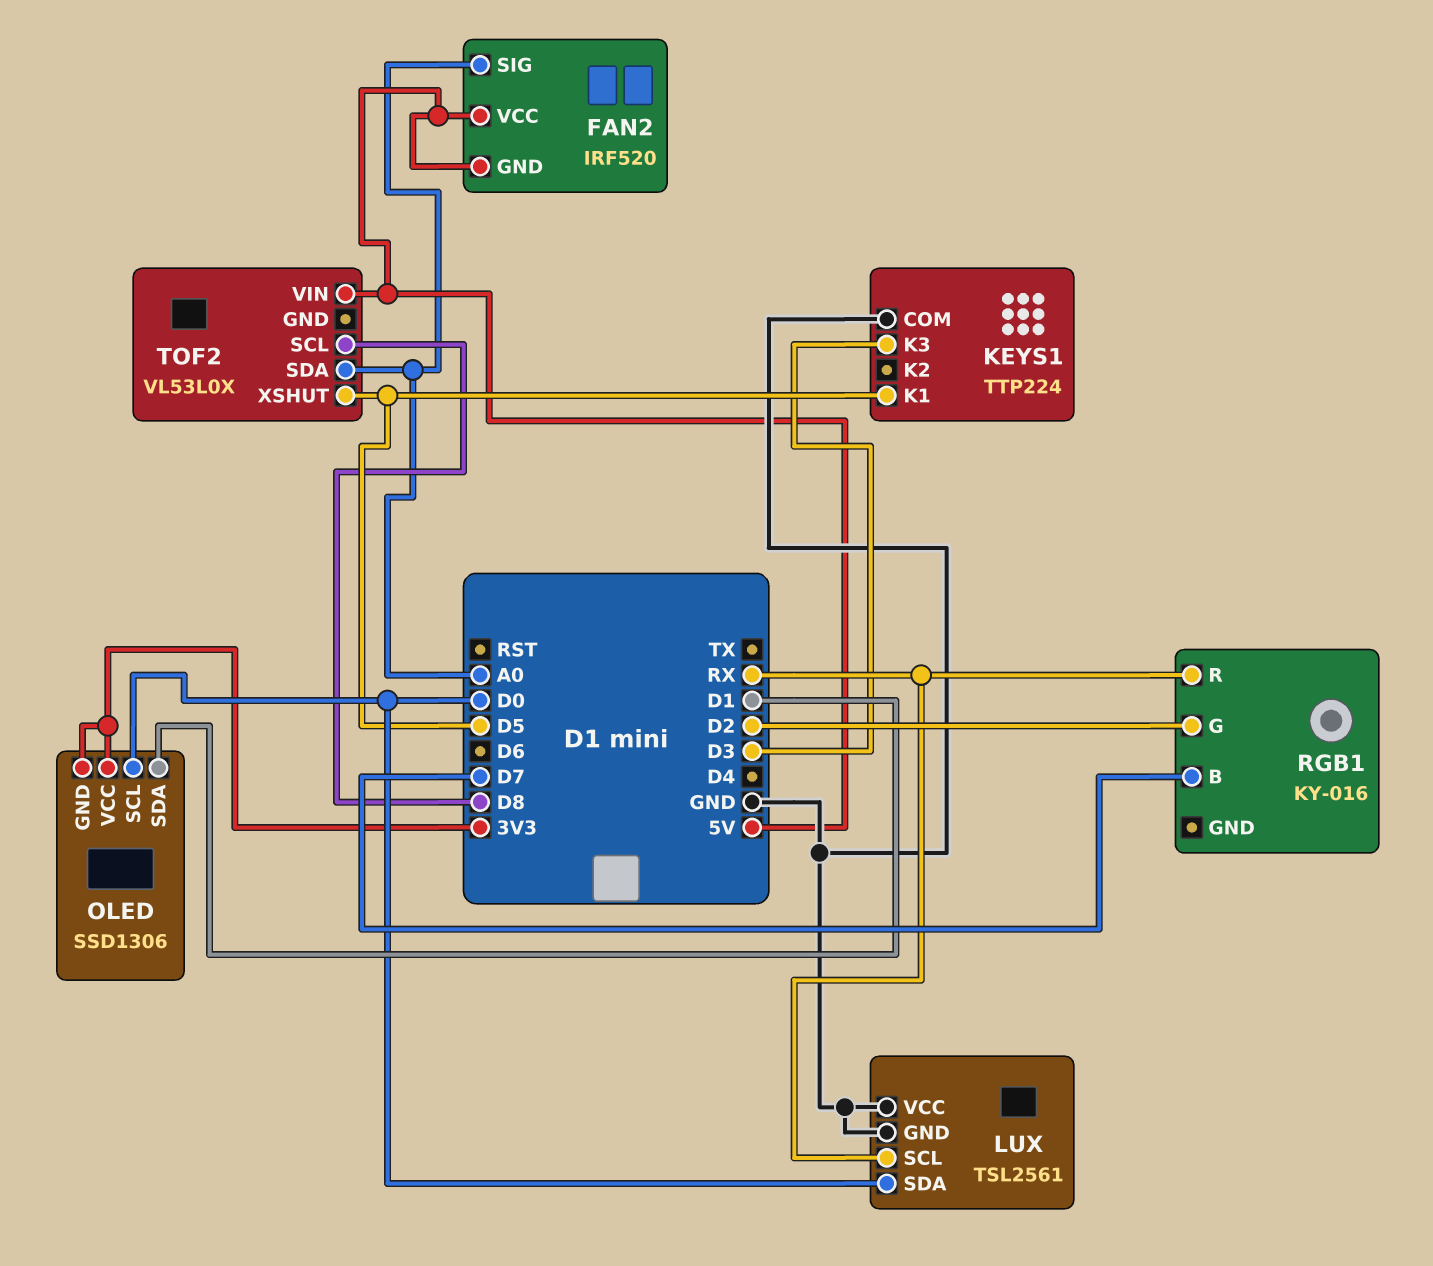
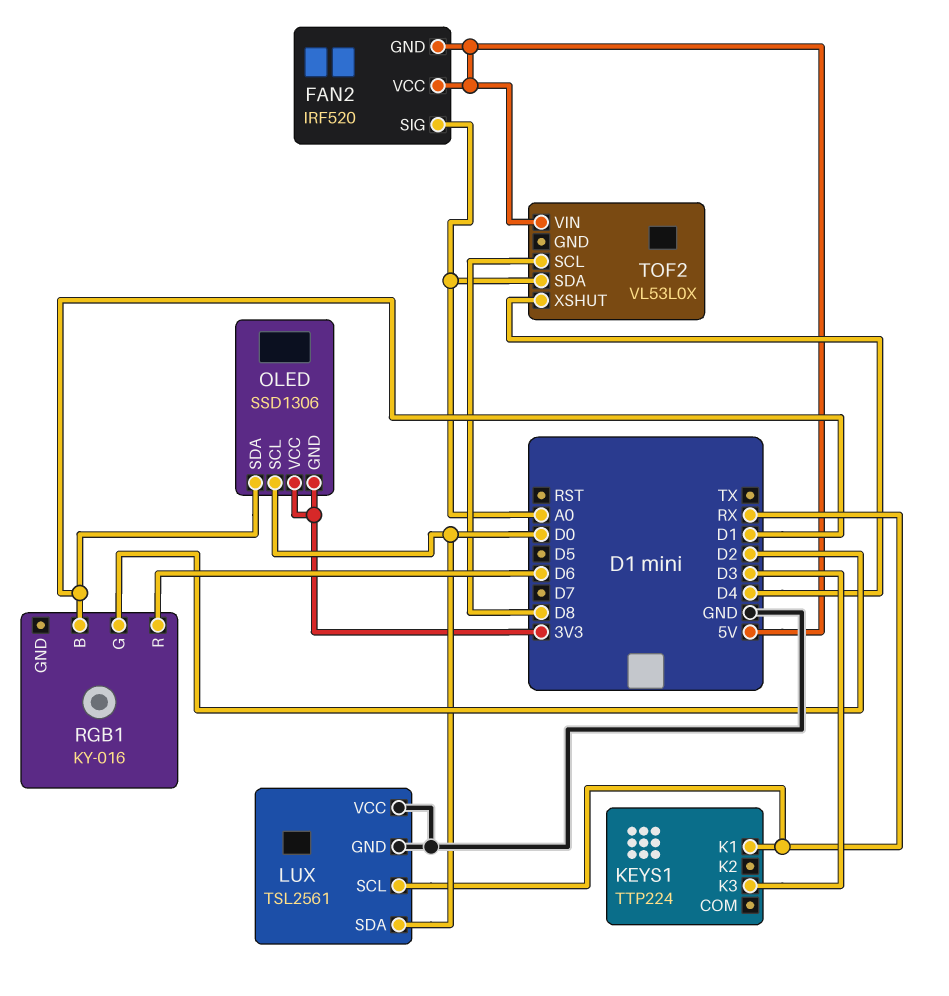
KEYS1 pin COM: GND -> none
KEYS1 pin K1: D5 -> RX
RGB1 pin B: D7 -> D1
RGB1 pin R: RX -> D6
TOF2 pin XSHUT: D5 -> D4

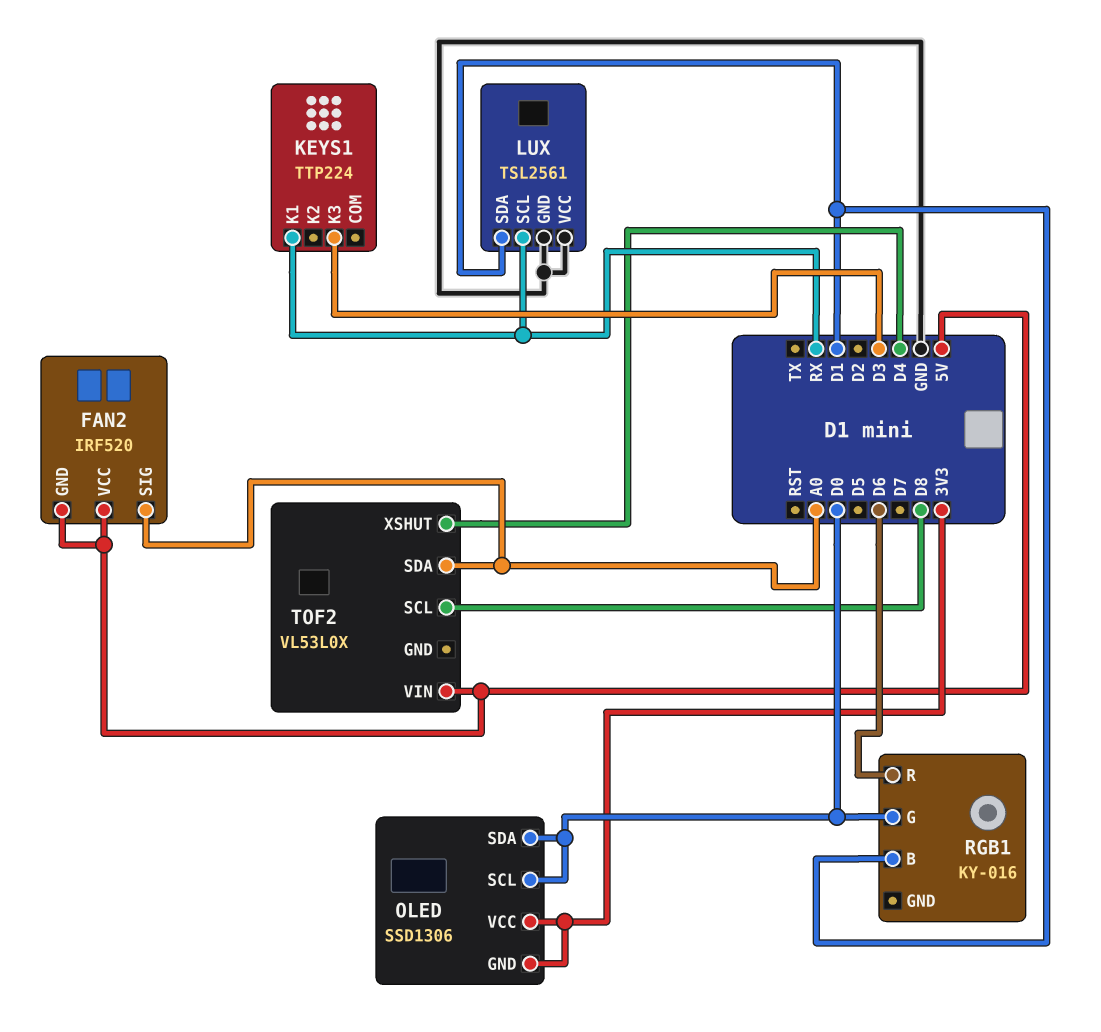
LUX pin SDA: D0 -> D1
OLED pin SDA: D1 -> D0
RGB1 pin G: D2 -> D0

